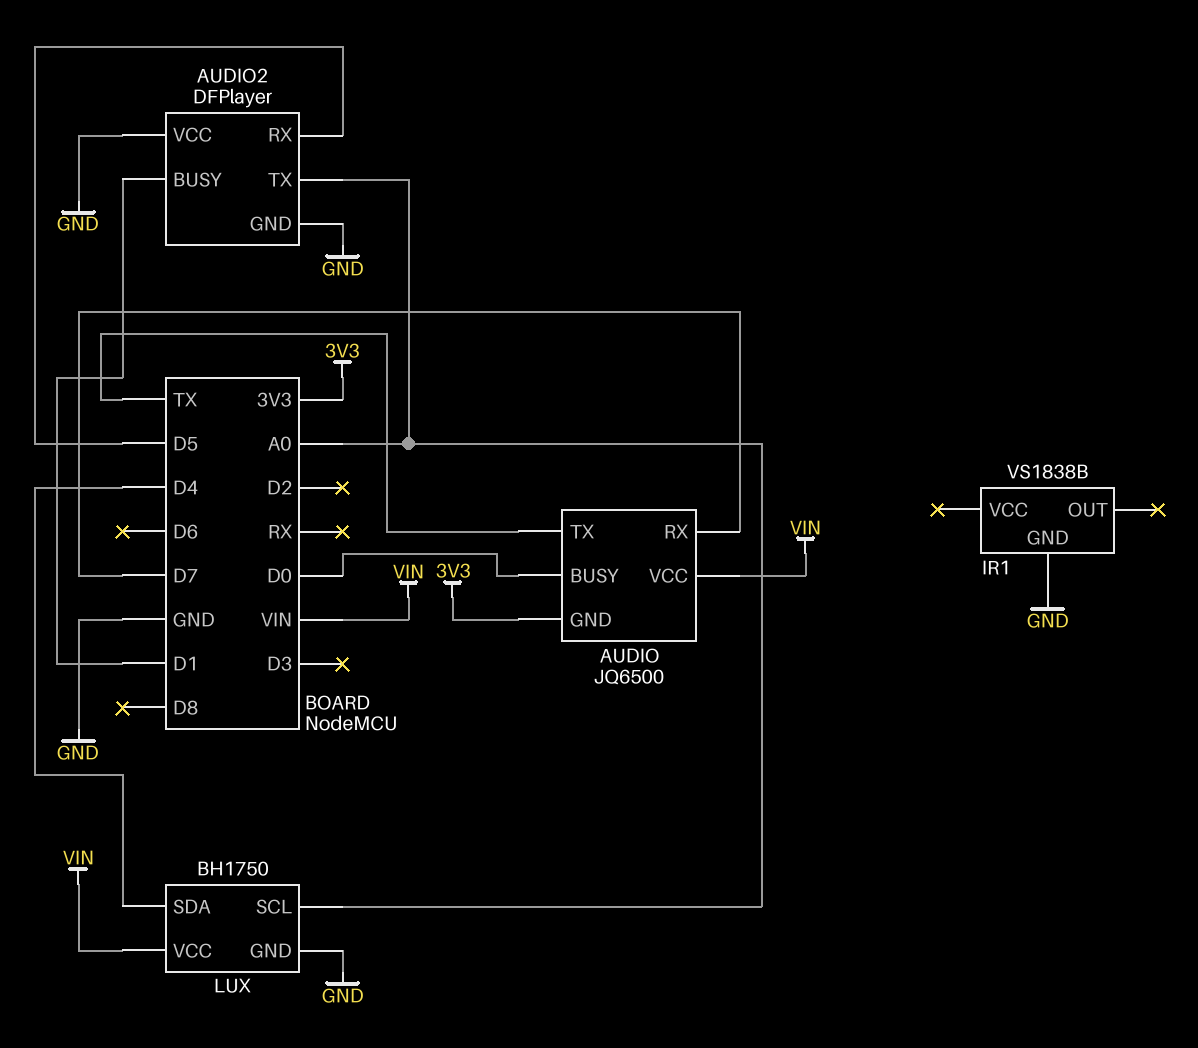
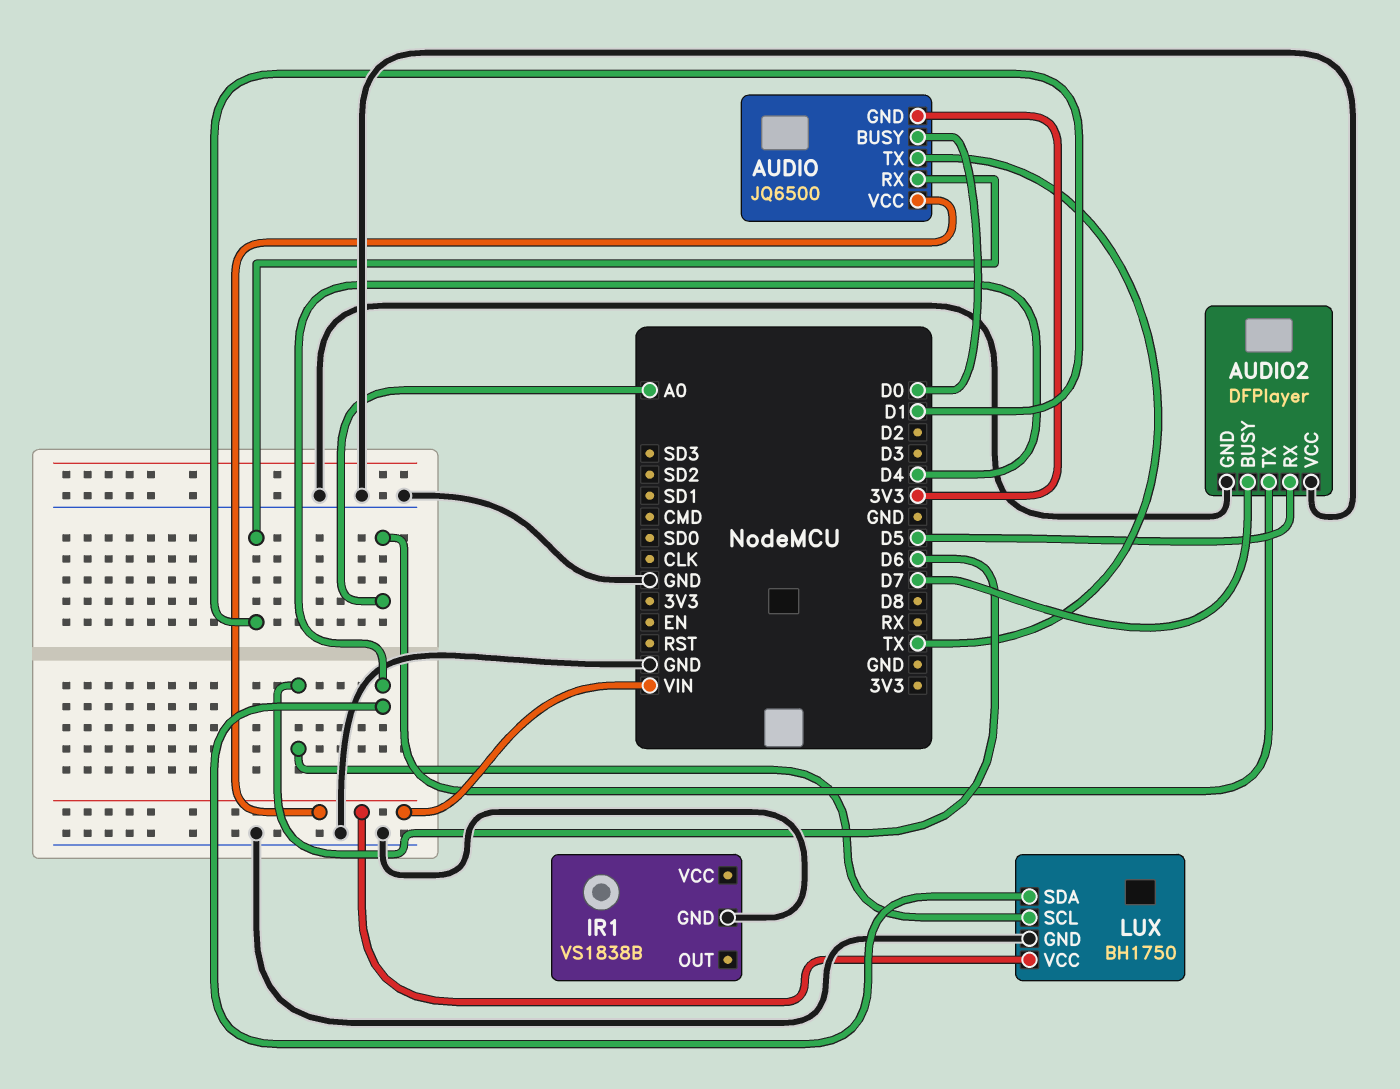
AUDIO pin RX: D7 -> D1
AUDIO2 pin BUSY: D1 -> D7
LUX pin SCL: A0 -> D6

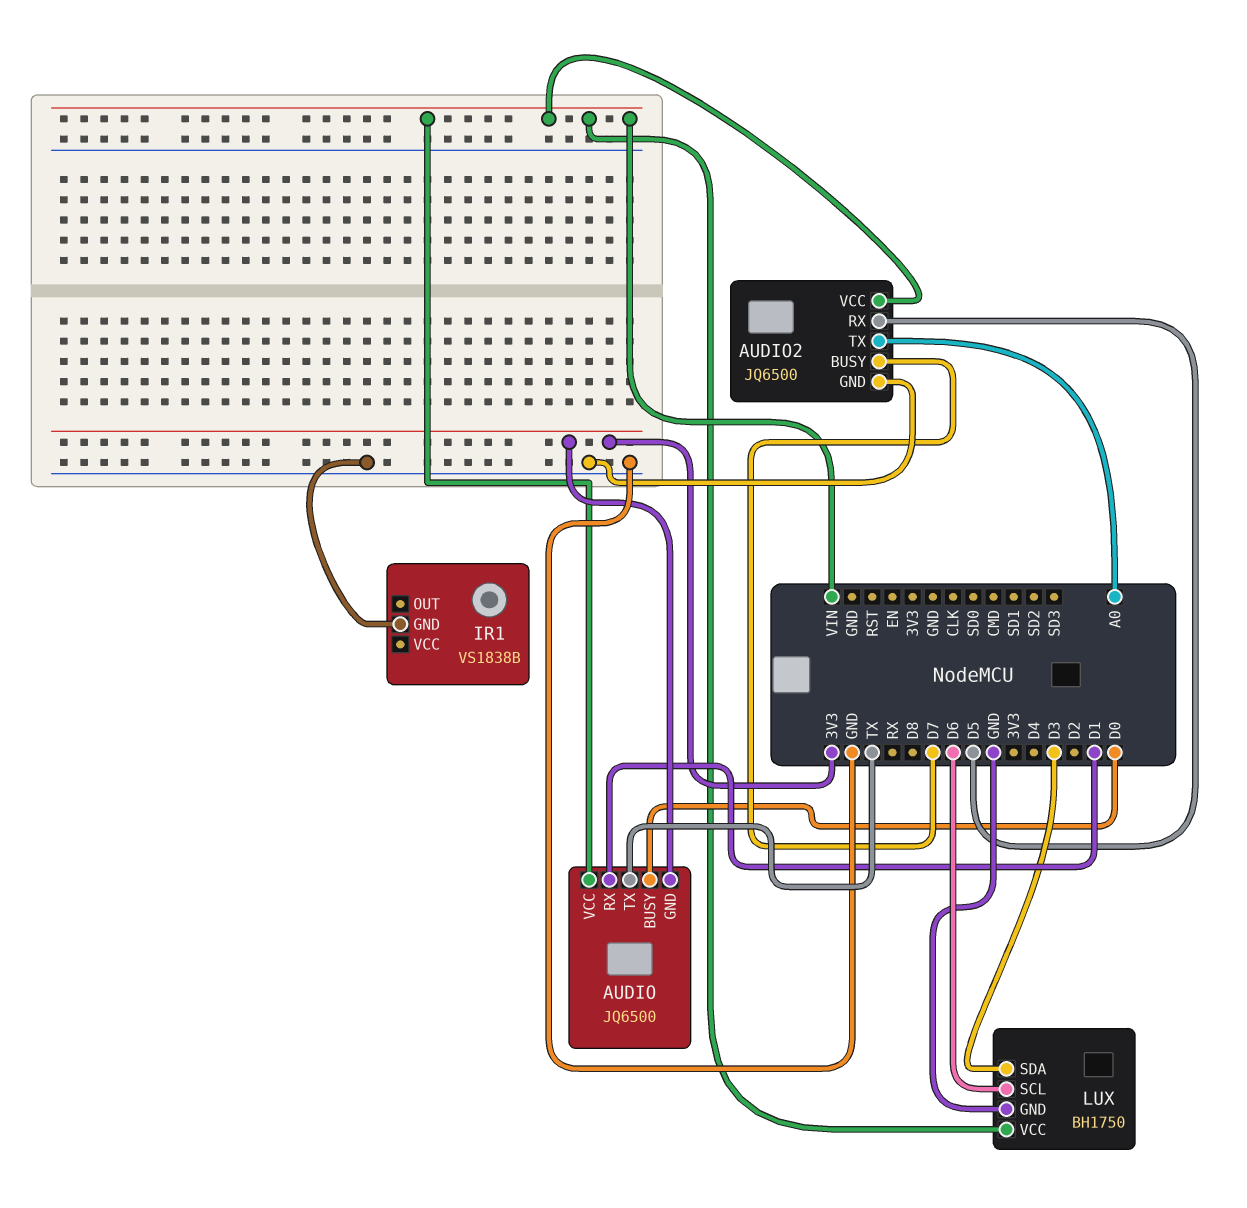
AUDIO2: DFPlayer -> JQ6500
AUDIO2 pin VCC: GND -> VIN
LUX pin SDA: D4 -> D3

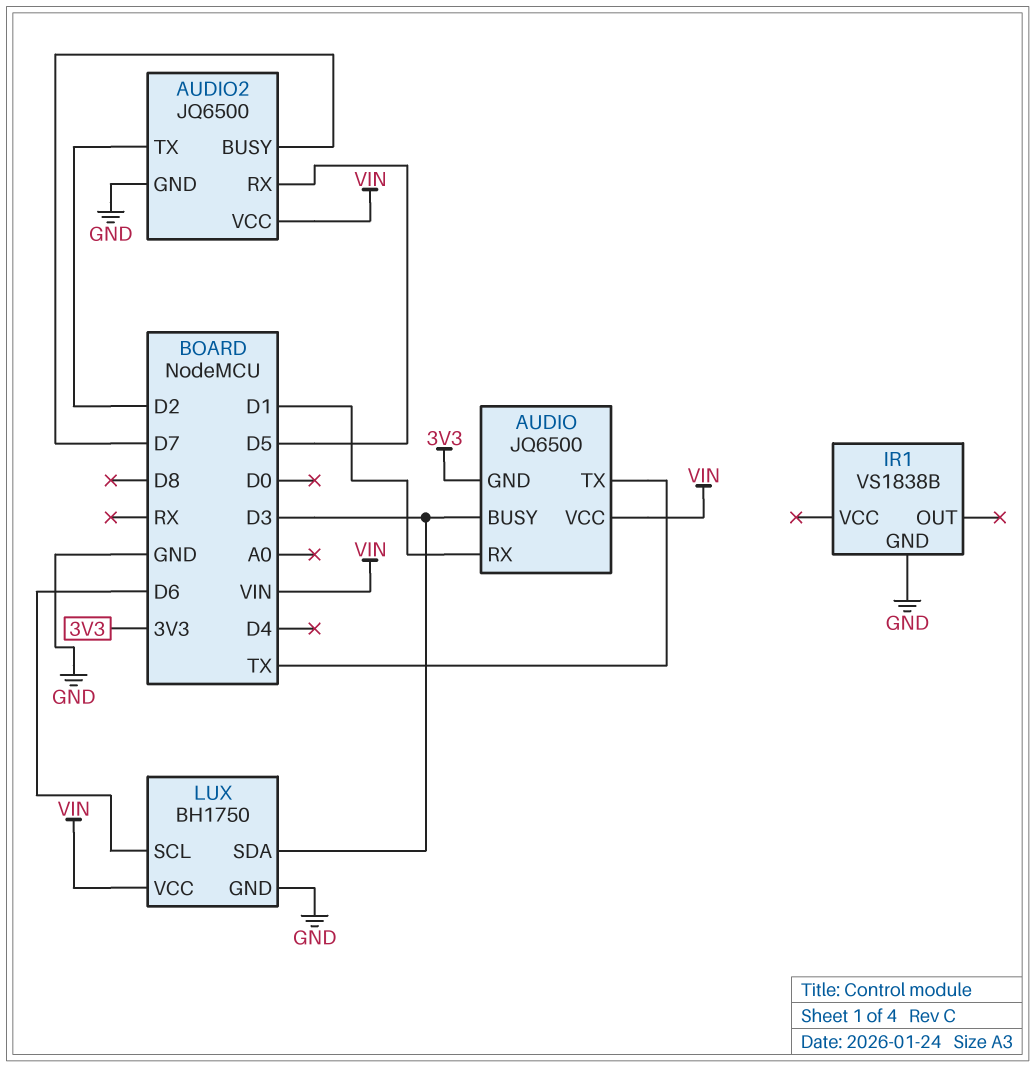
AUDIO pin BUSY: D0 -> D3
AUDIO2 pin TX: A0 -> D2

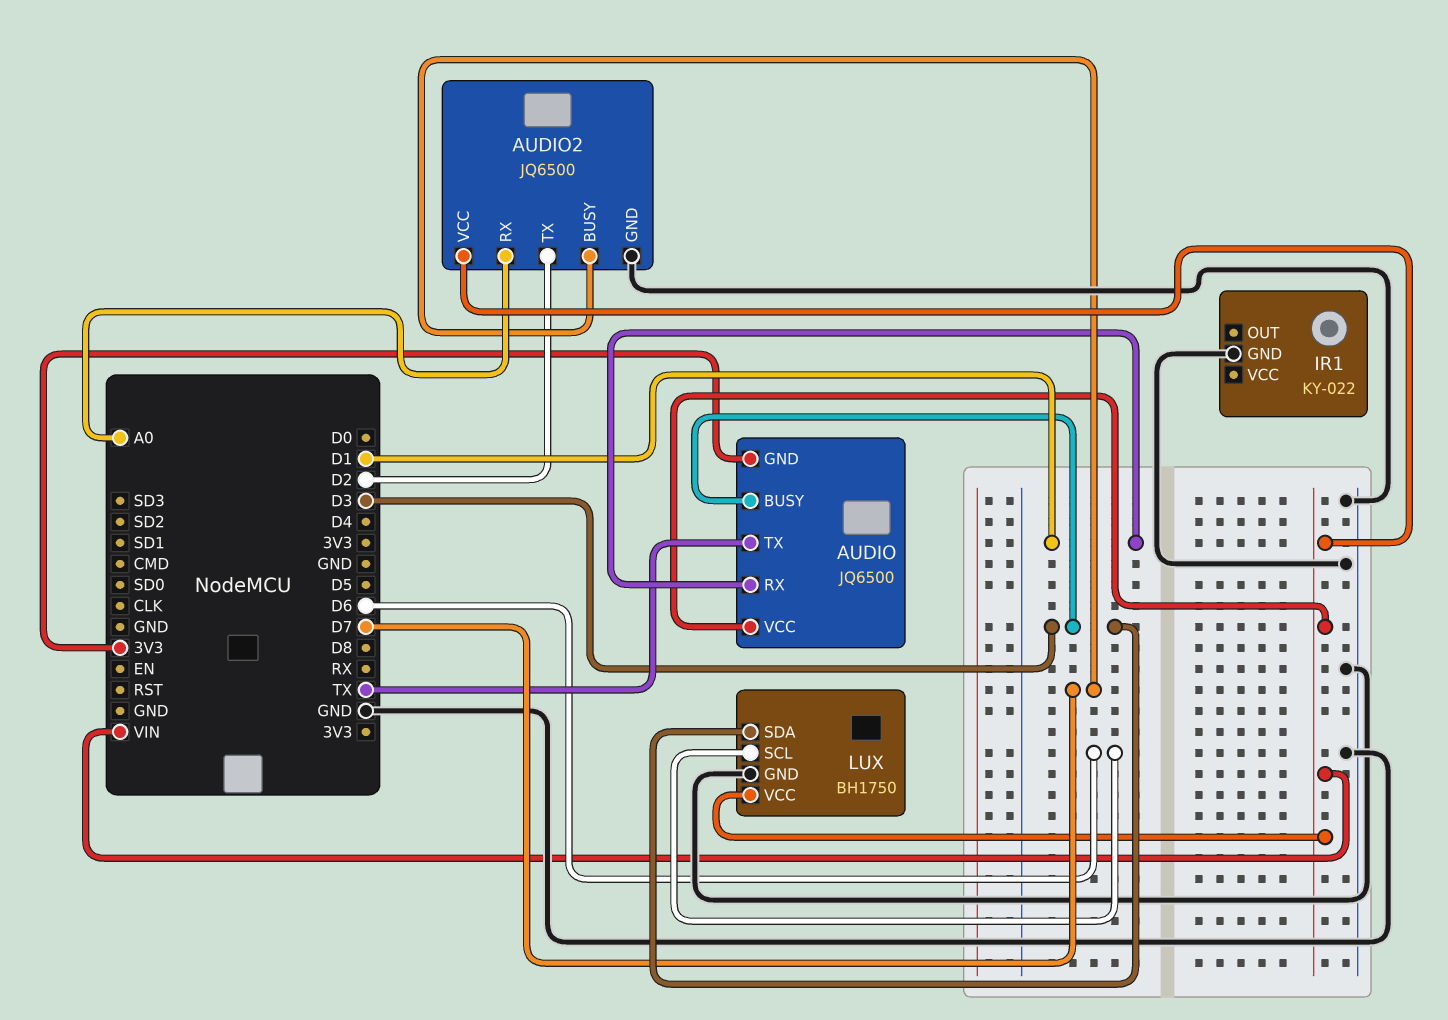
AUDIO2 pin RX: D5 -> A0
IR1: VS1838B -> KY-022

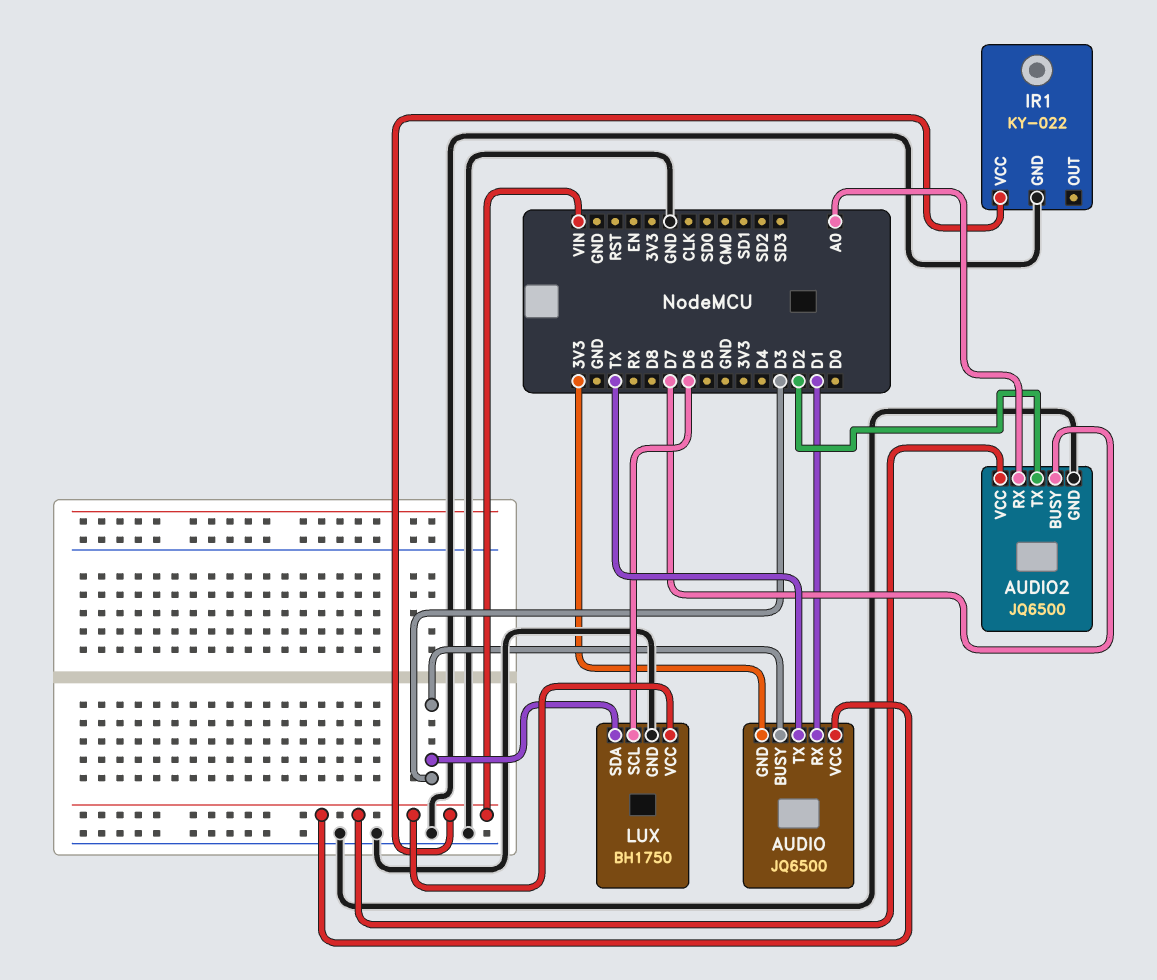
IR1 pin VCC: none -> VIN

